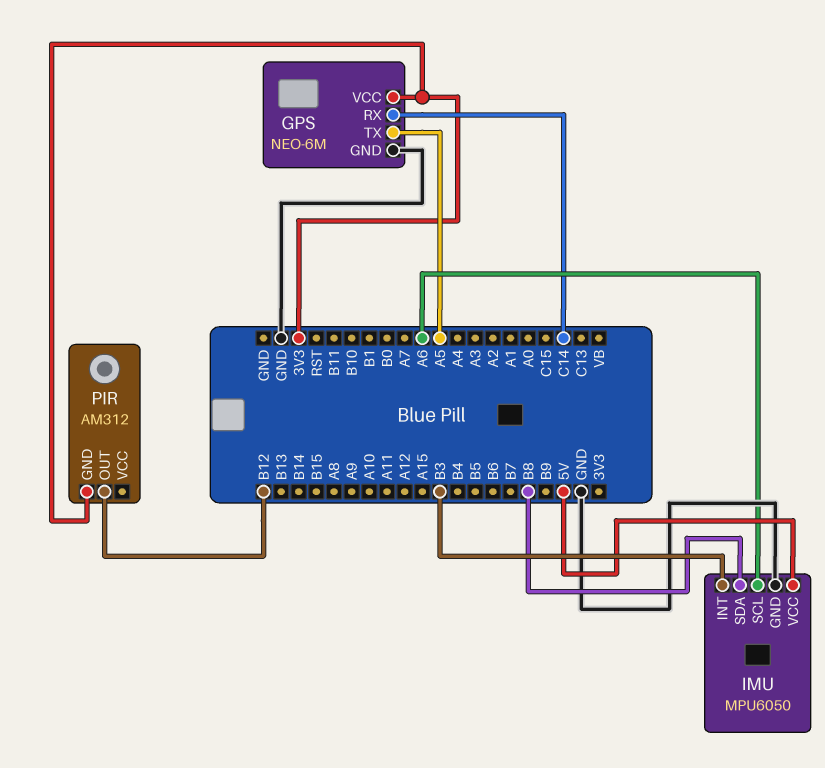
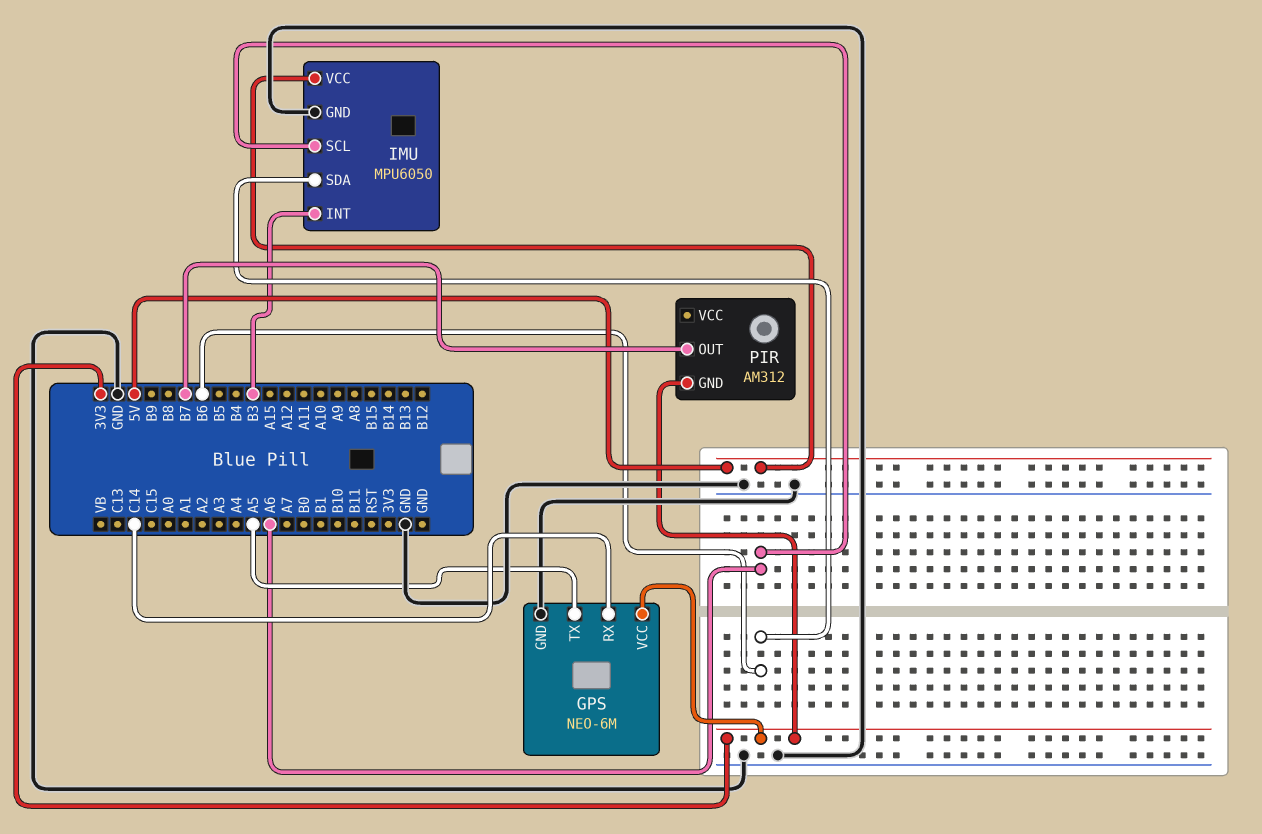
IMU pin SDA: B8 -> B6
PIR pin OUT: B12 -> B7

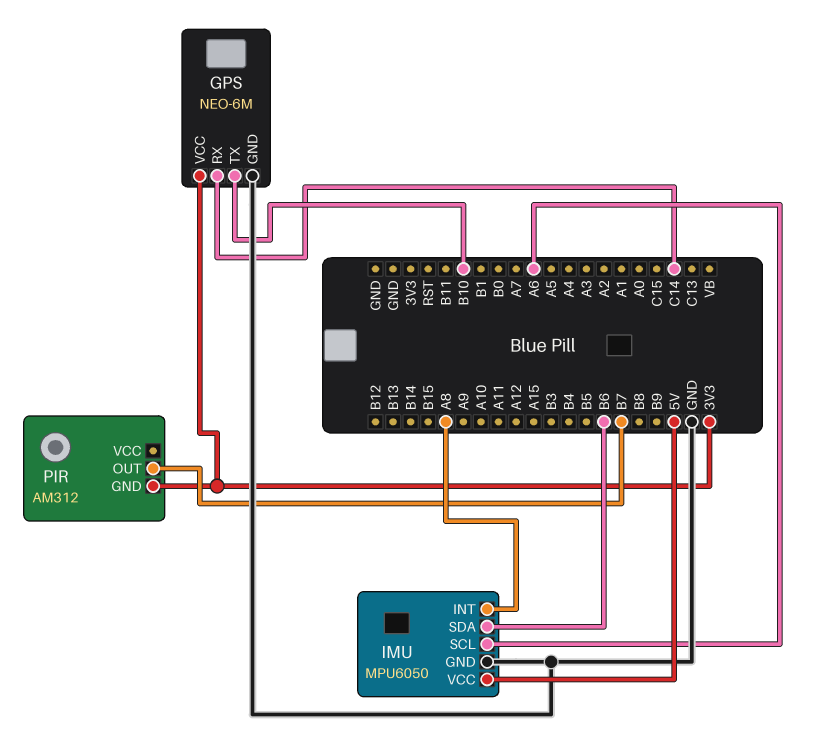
GPS pin TX: A5 -> B10
IMU pin INT: B3 -> A8

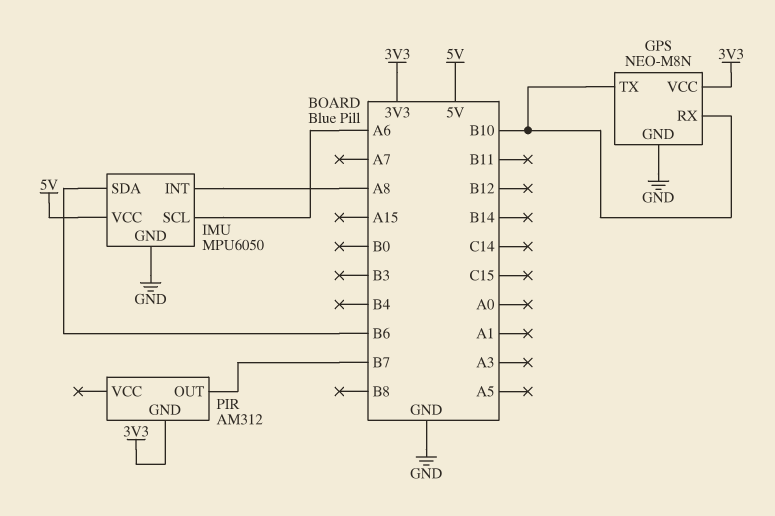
GPS: NEO-6M -> NEO-M8N
GPS pin RX: C14 -> B10

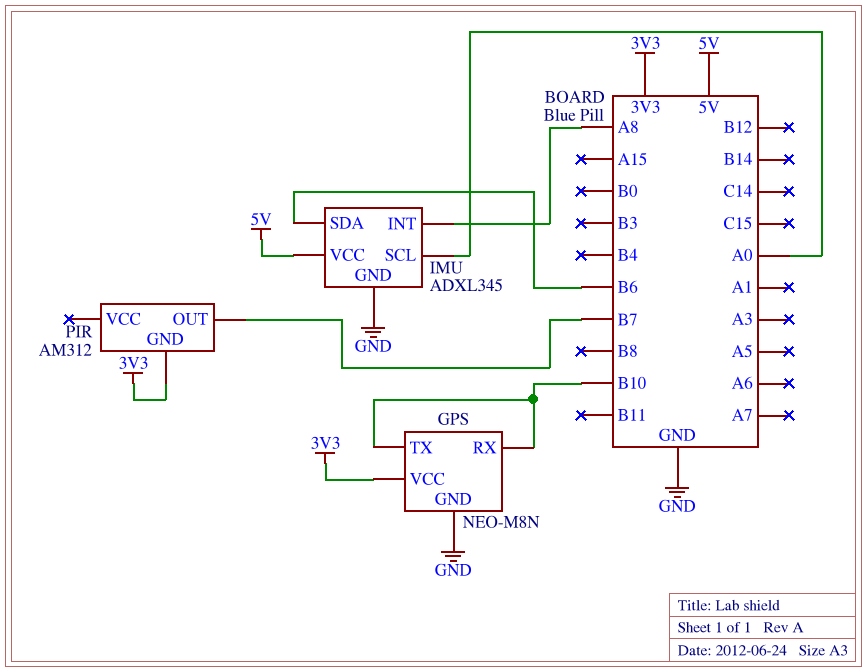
IMU: MPU6050 -> ADXL345
IMU pin SCL: A6 -> A0

